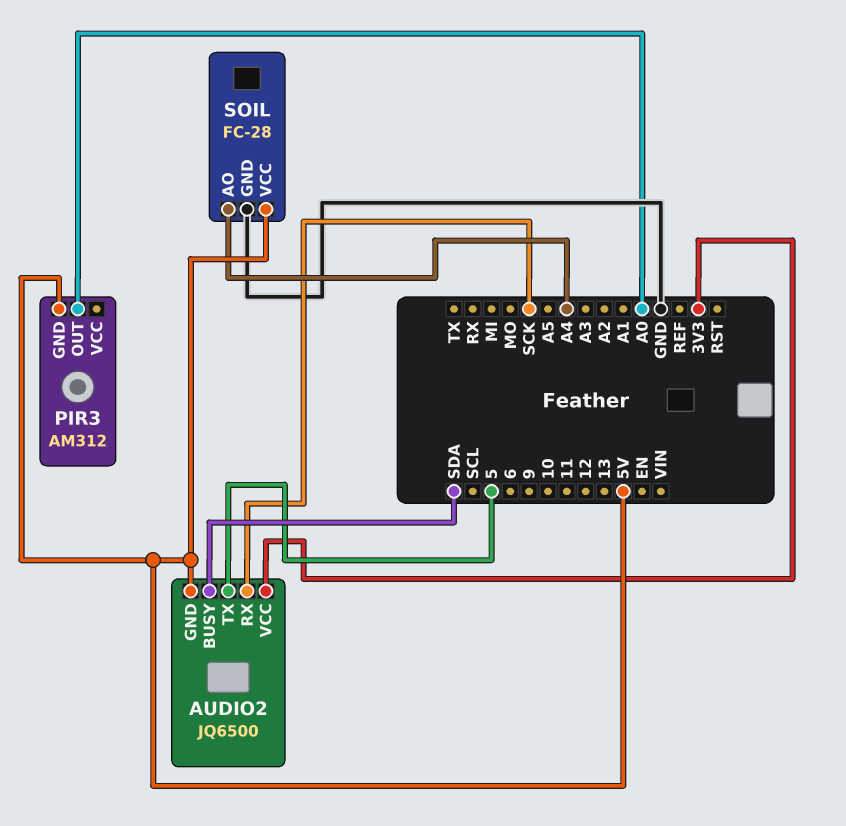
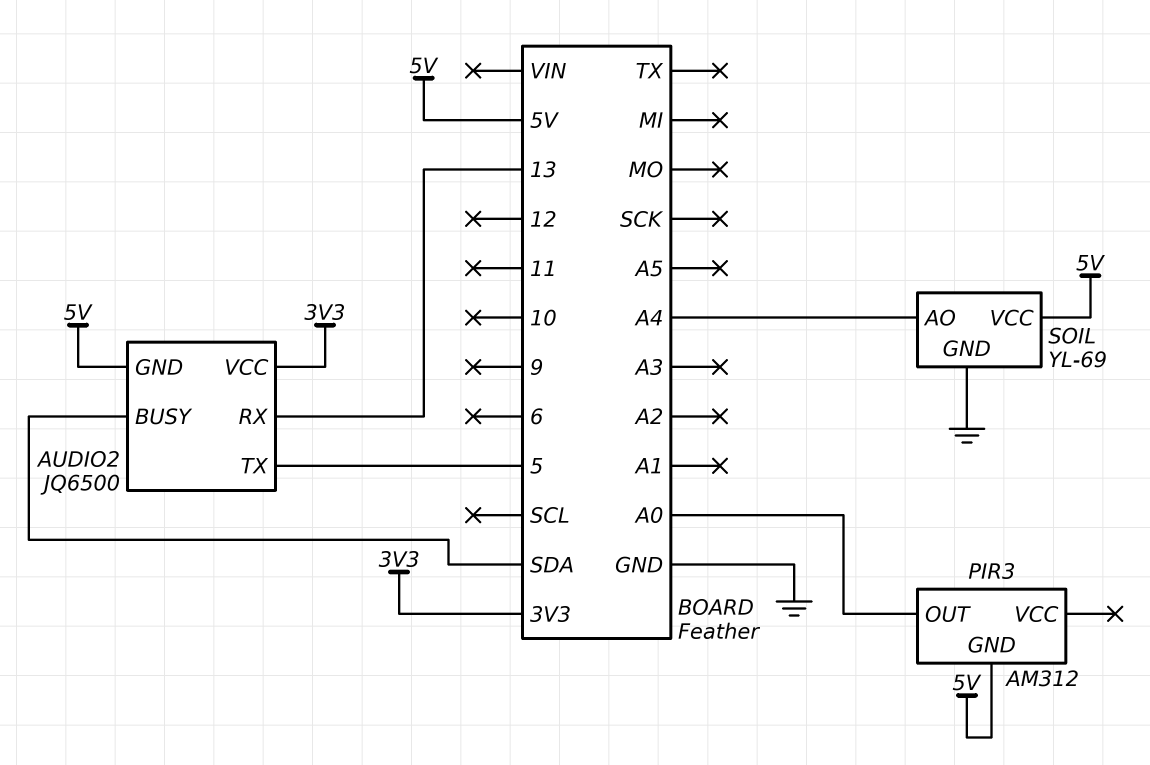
AUDIO2 pin RX: SCK -> 13
SOIL: FC-28 -> YL-69

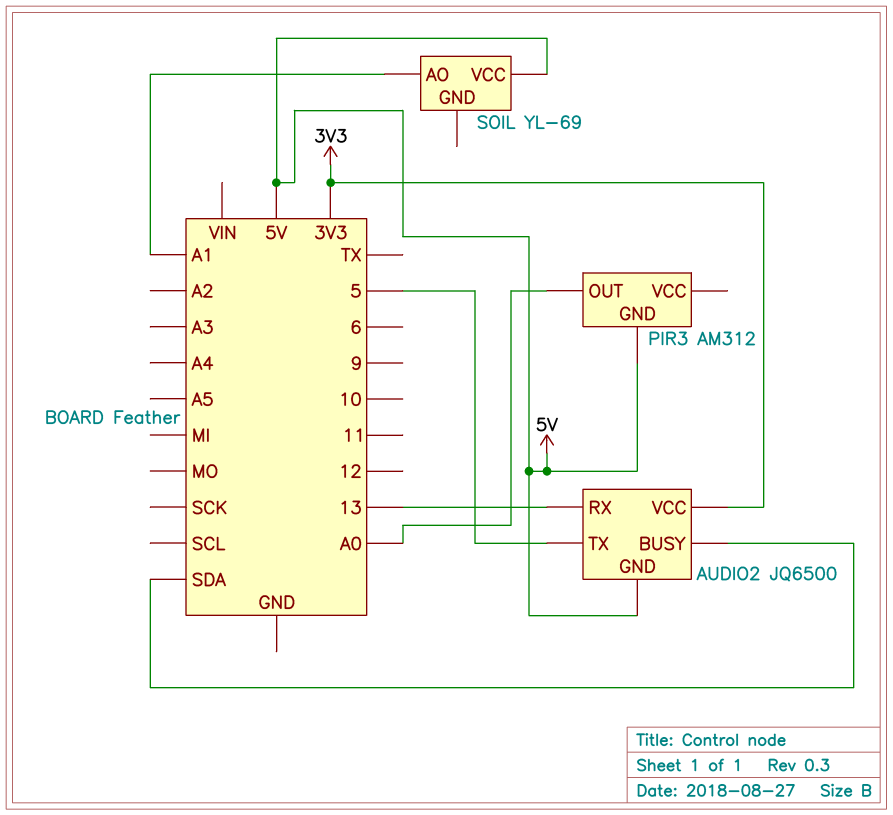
SOIL pin AO: A4 -> A1
SOIL pin GND: GND -> none

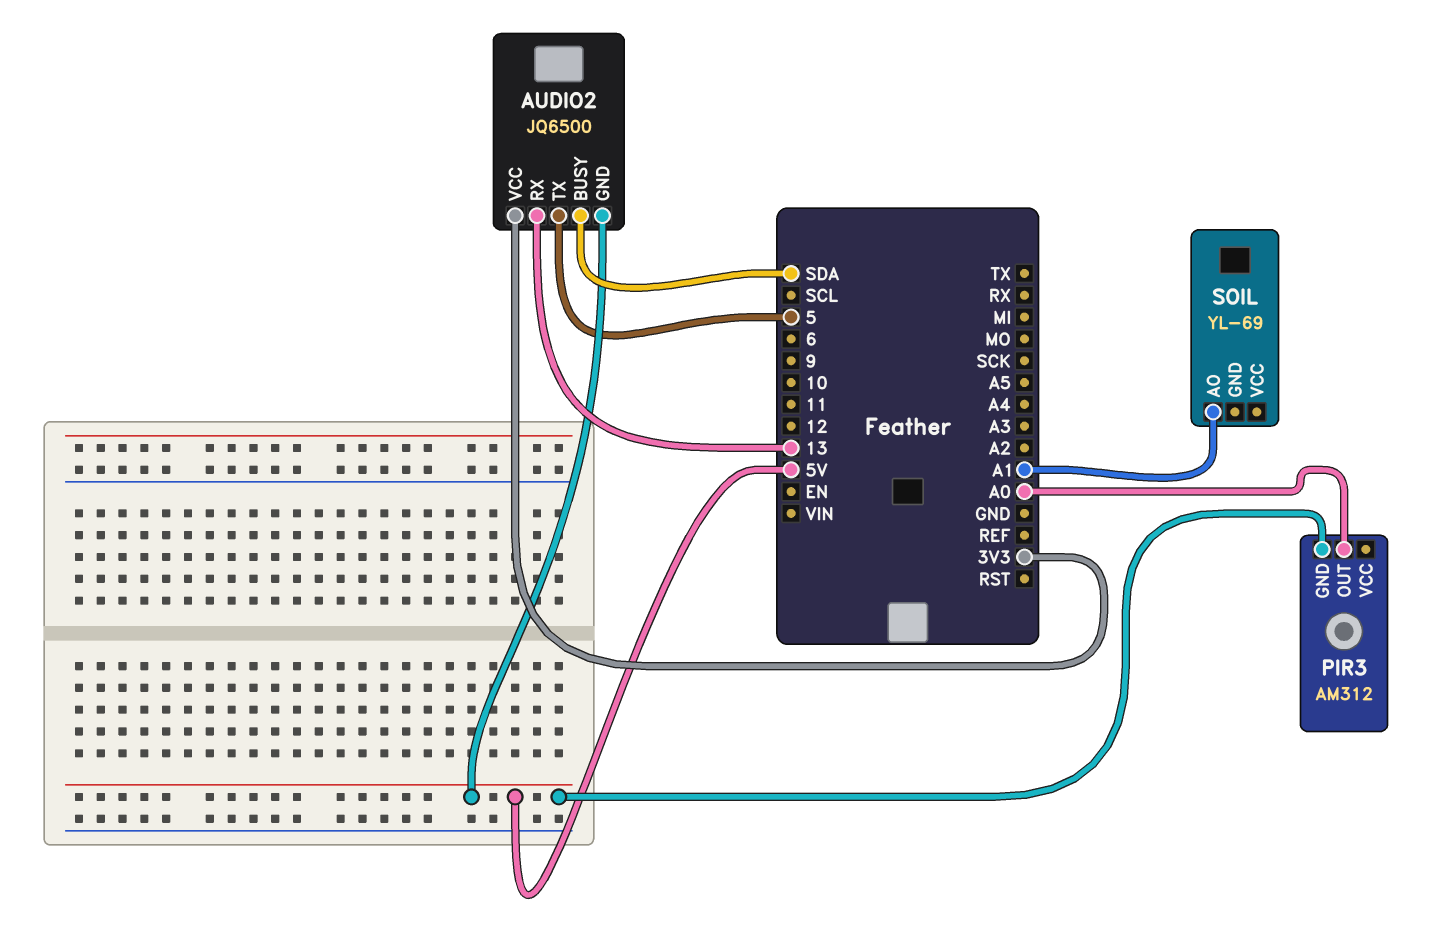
SOIL pin VCC: 5V -> none

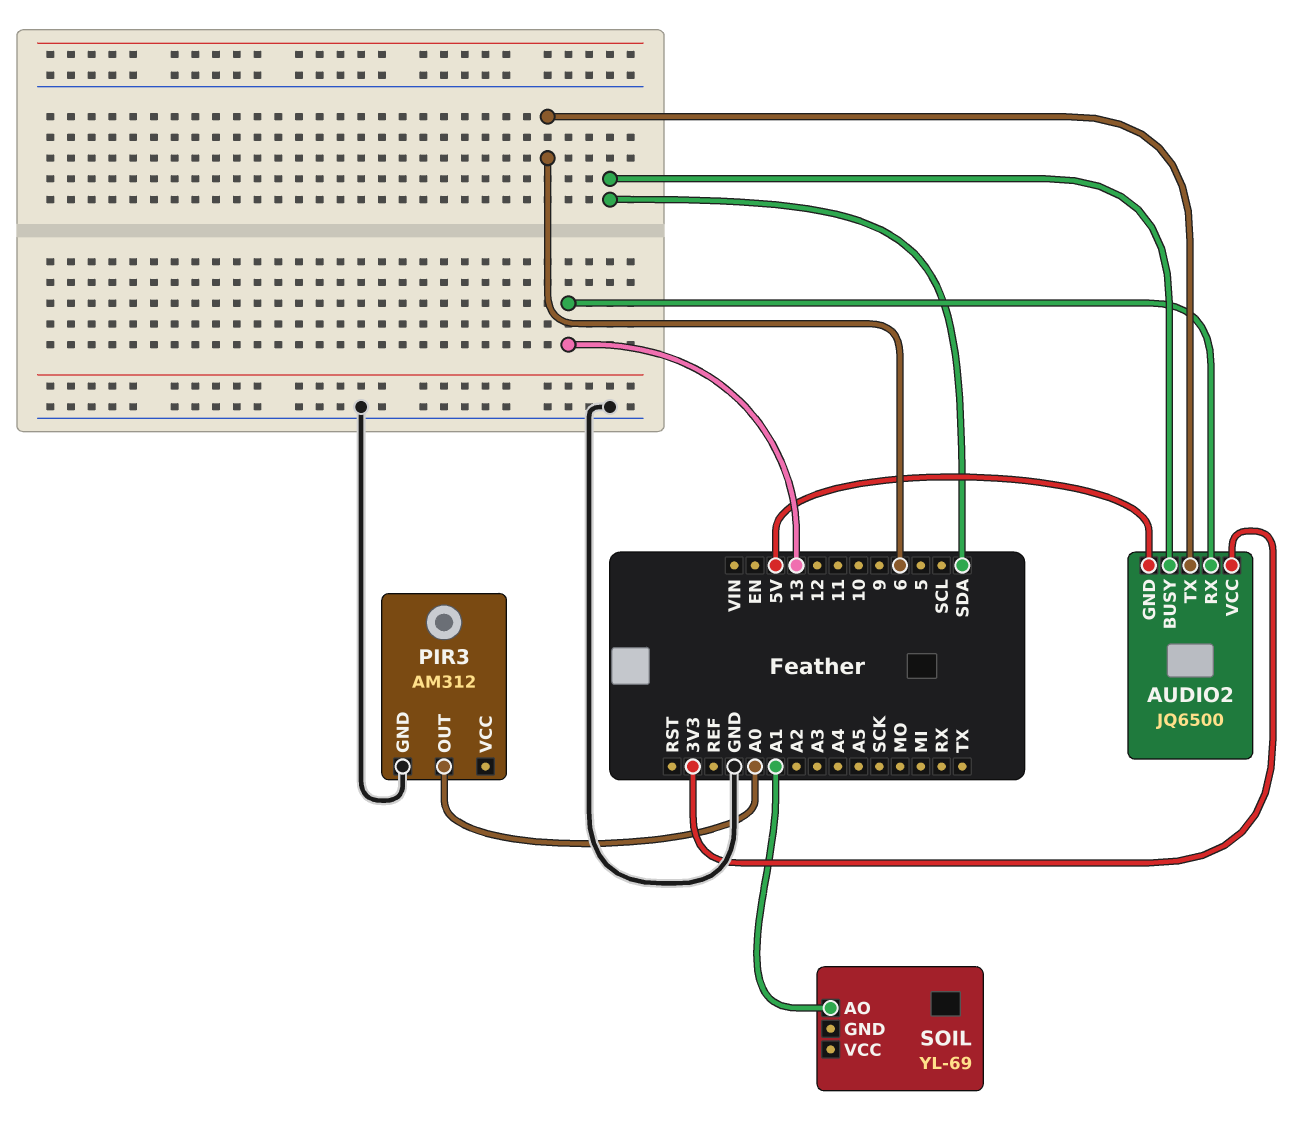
AUDIO2 pin TX: 5 -> 6
PIR3 pin GND: 5V -> GND

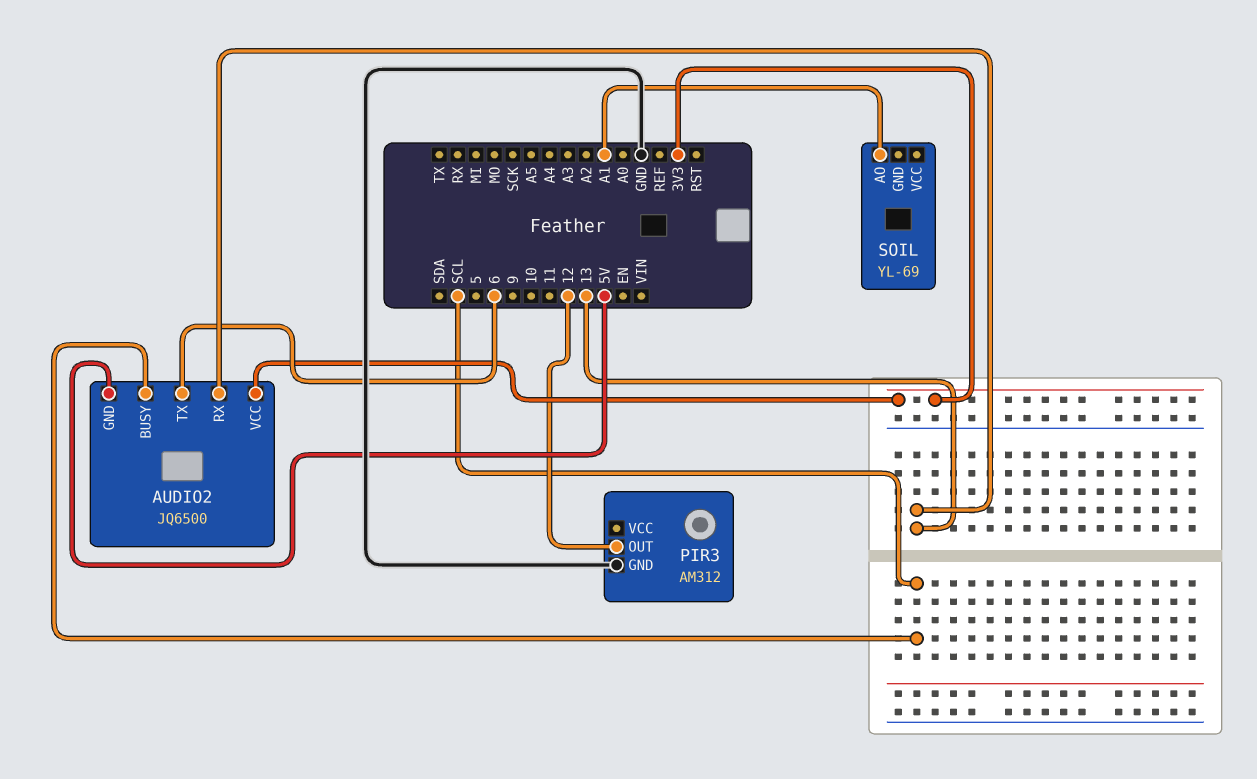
AUDIO2 pin BUSY: SDA -> SCL
PIR3 pin OUT: A0 -> 12

